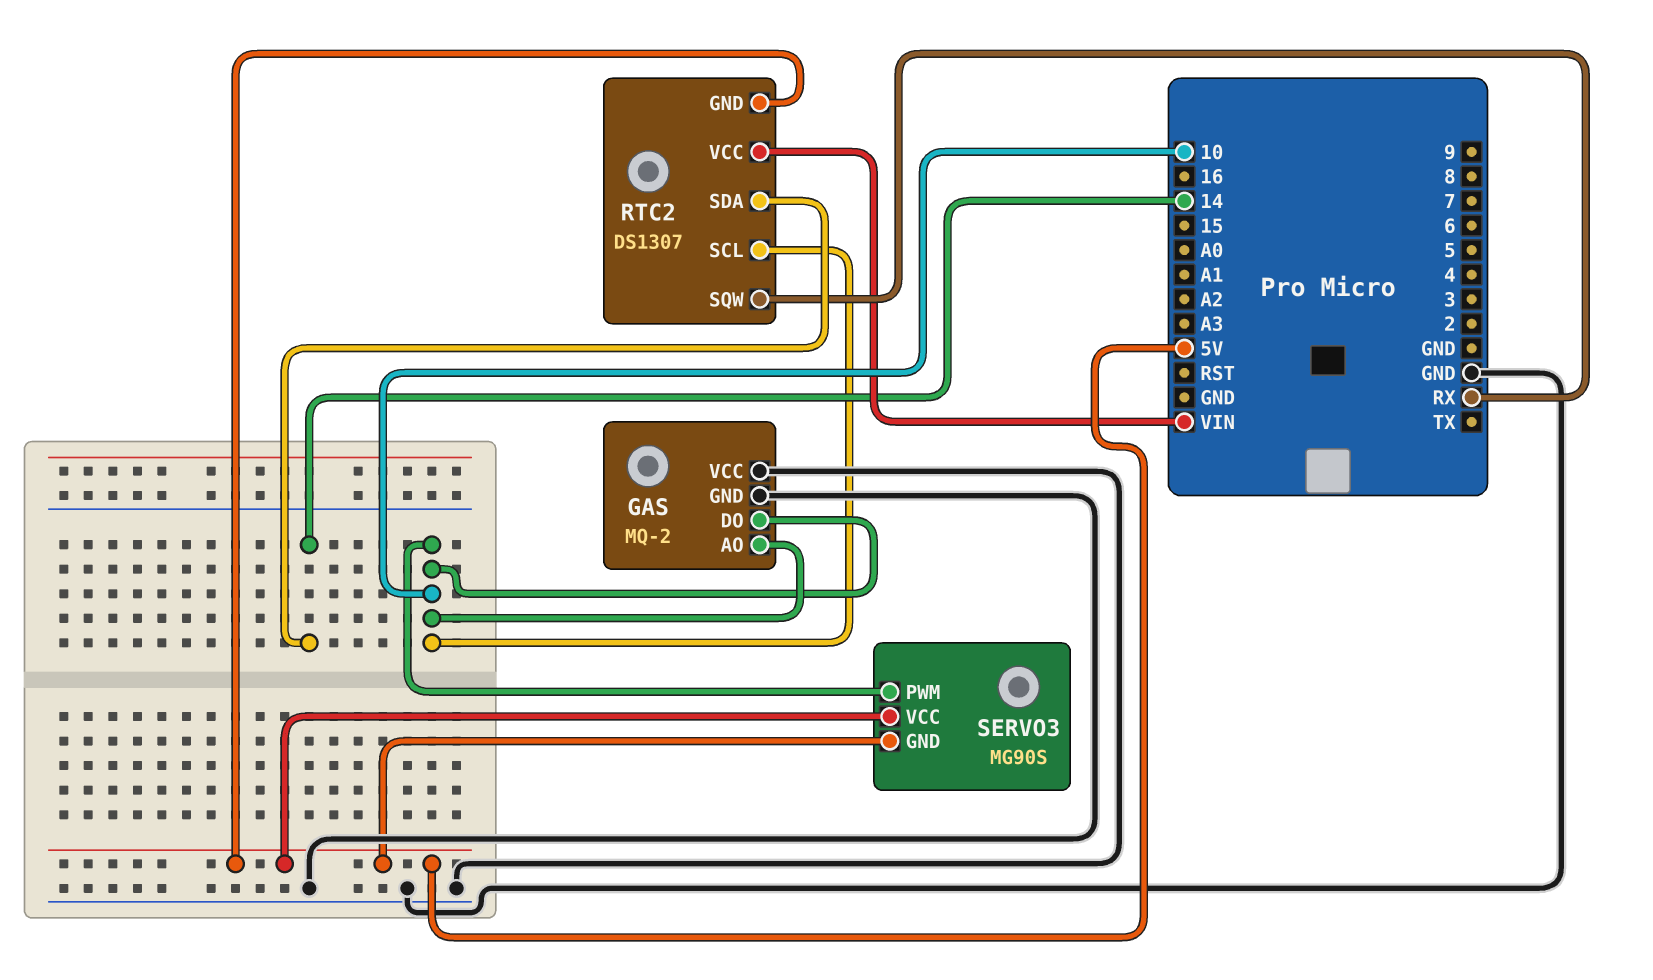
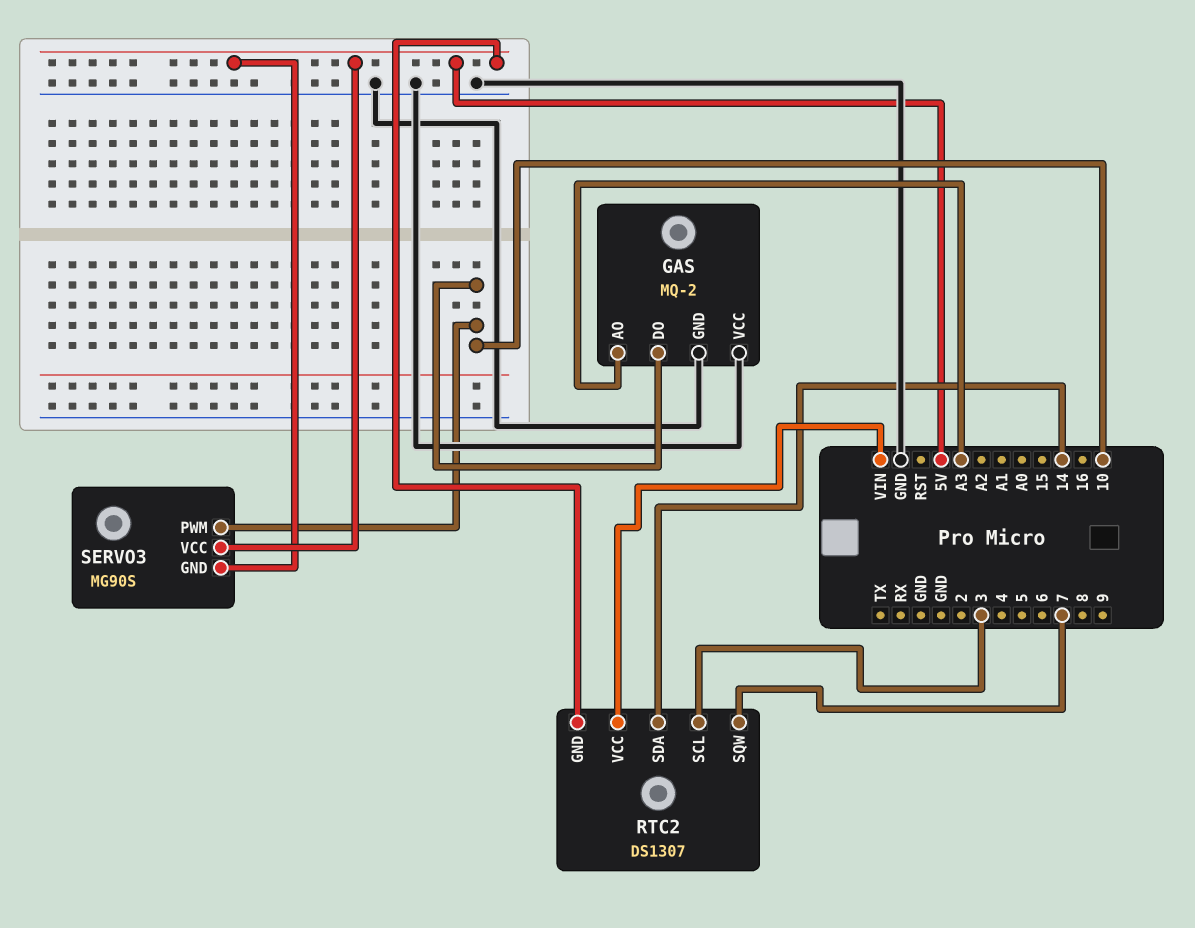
GAS pin AO: 10 -> A3
RTC2 pin SCL: 10 -> 3
RTC2 pin SQW: RX -> 7

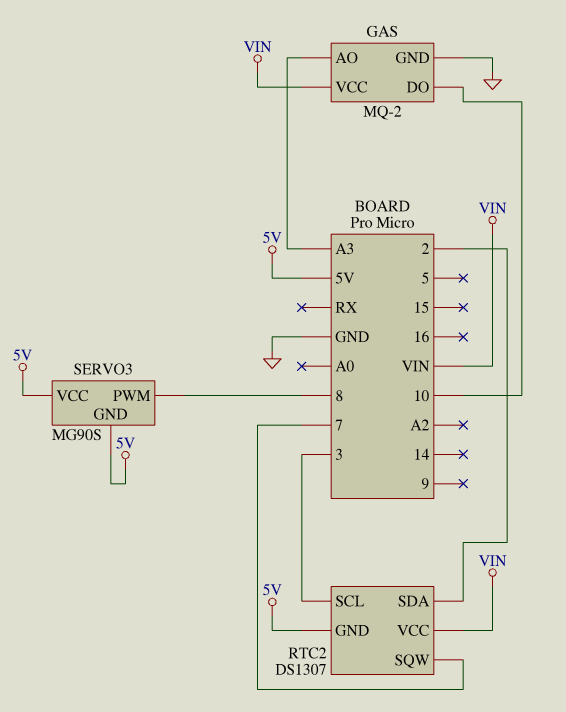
GAS pin VCC: GND -> VIN
RTC2 pin SDA: 14 -> 2
SERVO3 pin PWM: 10 -> 8

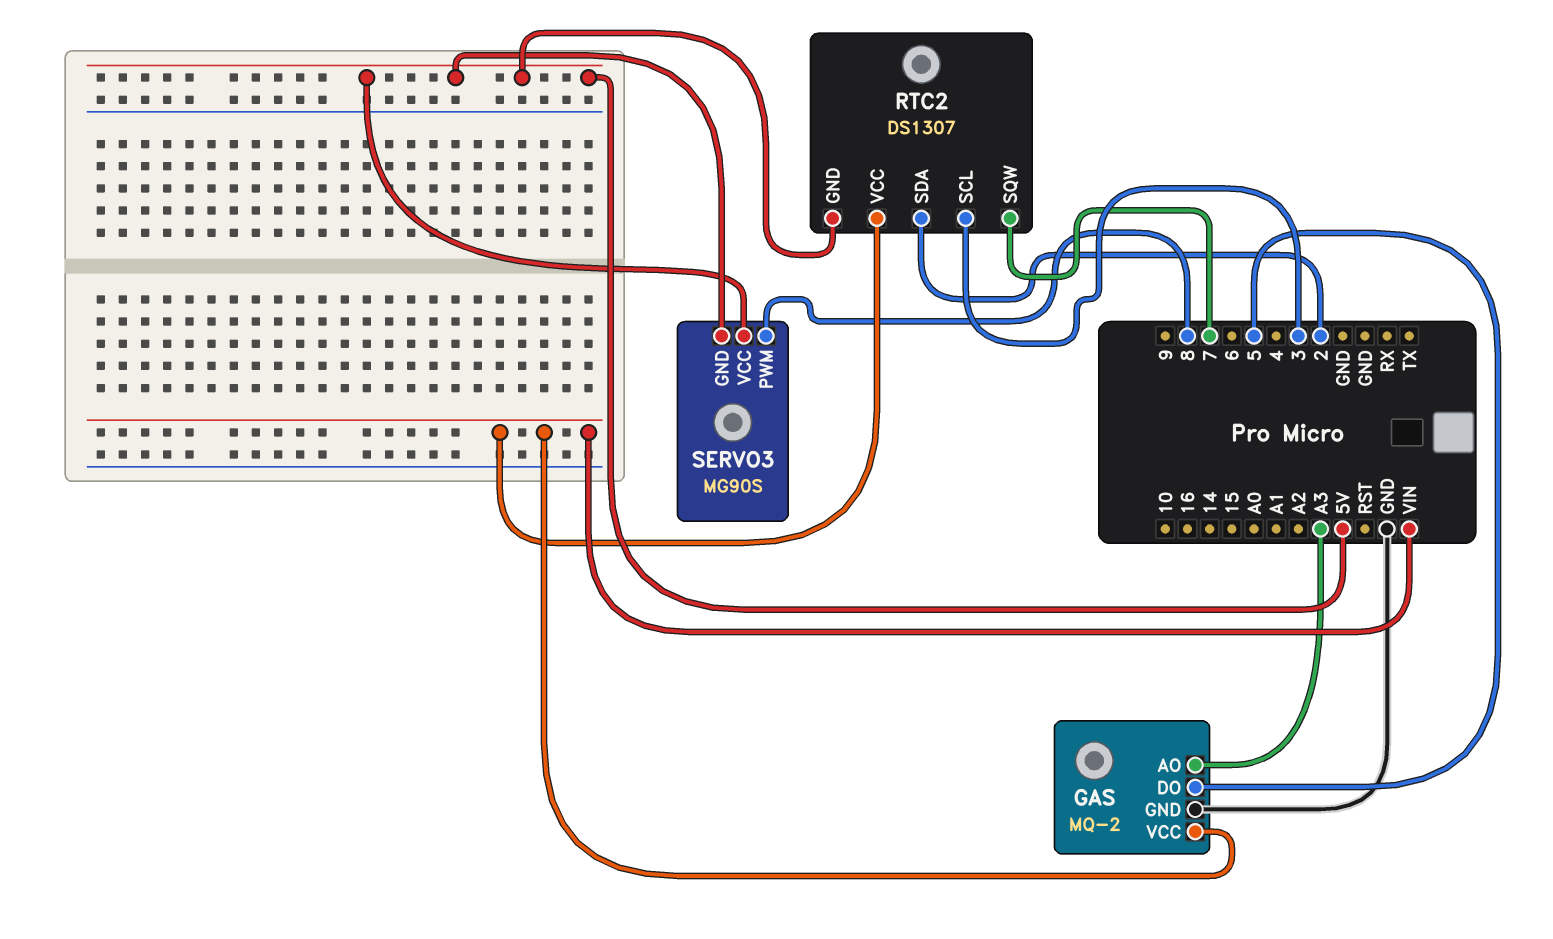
GAS pin DO: 10 -> 5

